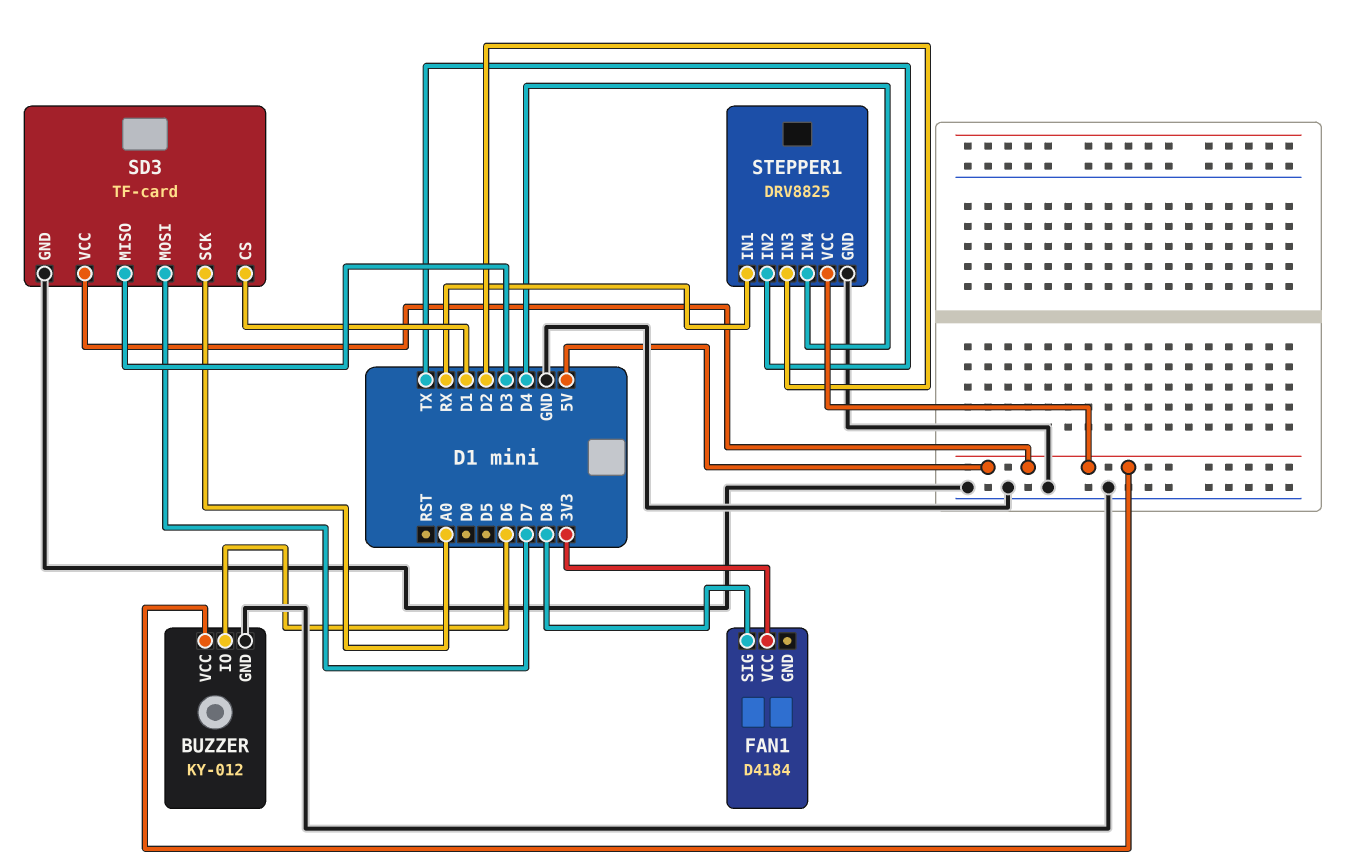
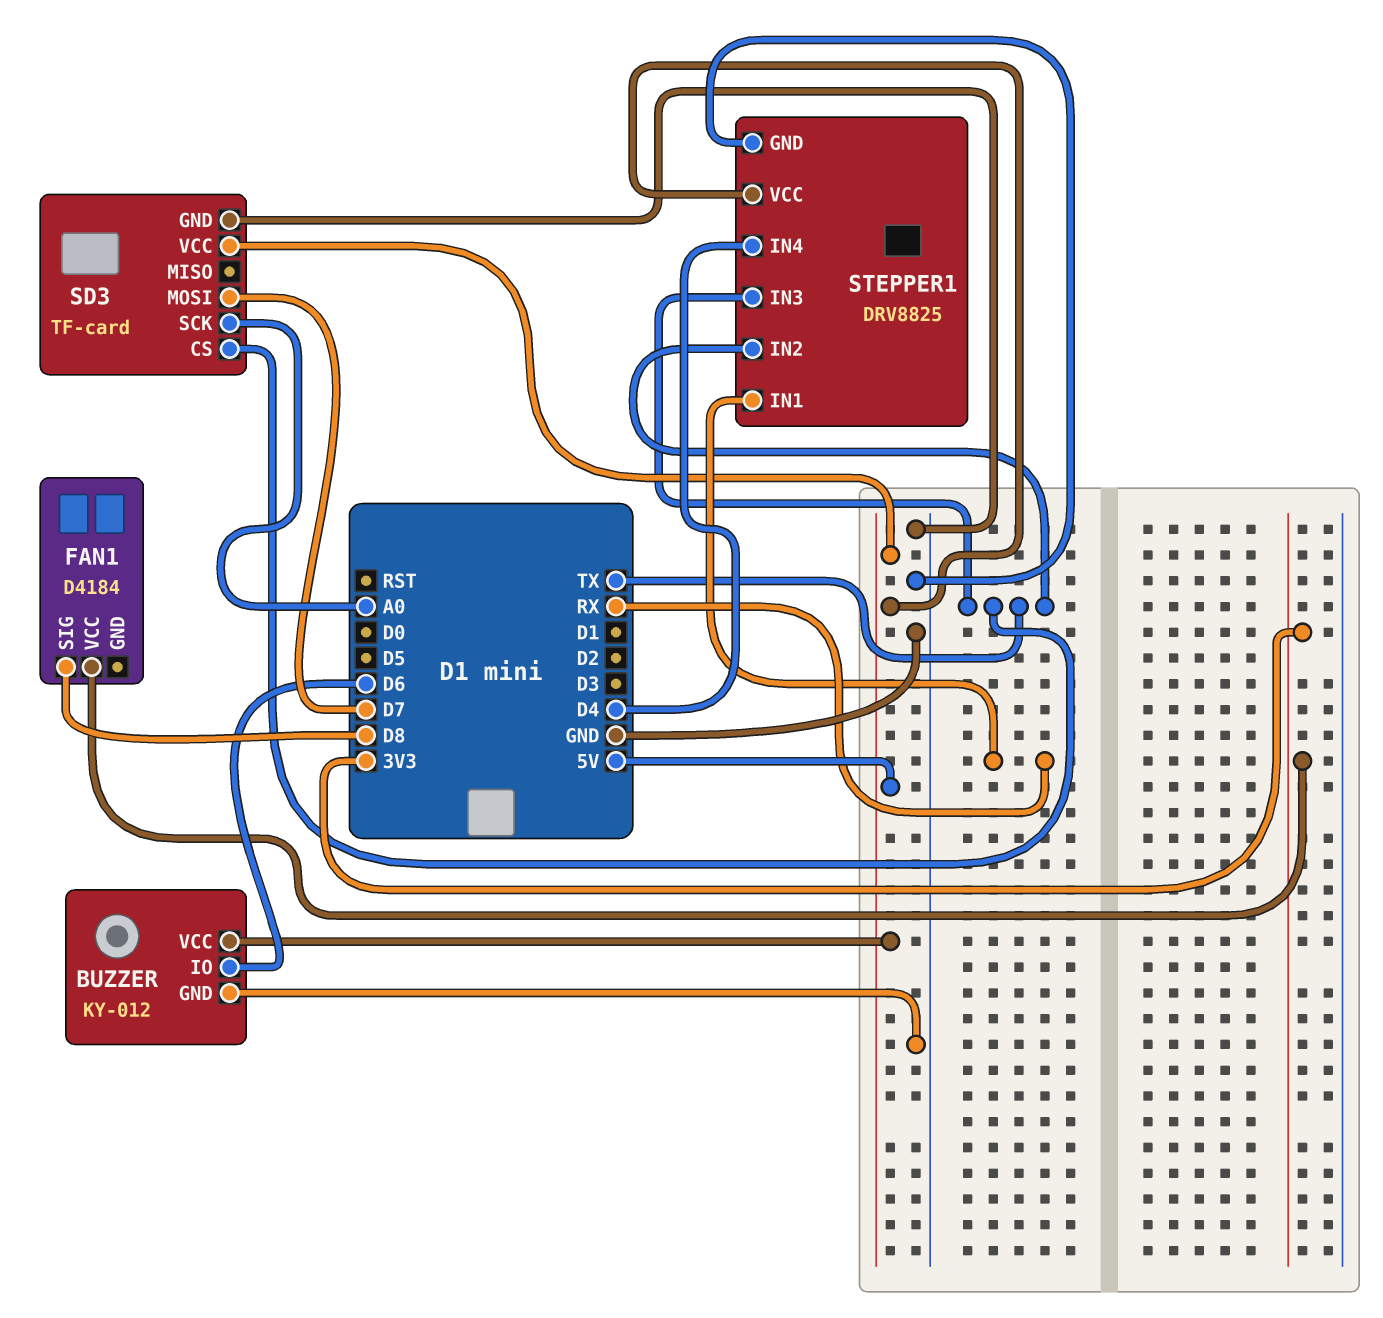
SD3 pin CS: D1 -> TX
SD3 pin MISO: D3 -> none
STEPPER1 pin IN3: D2 -> TX

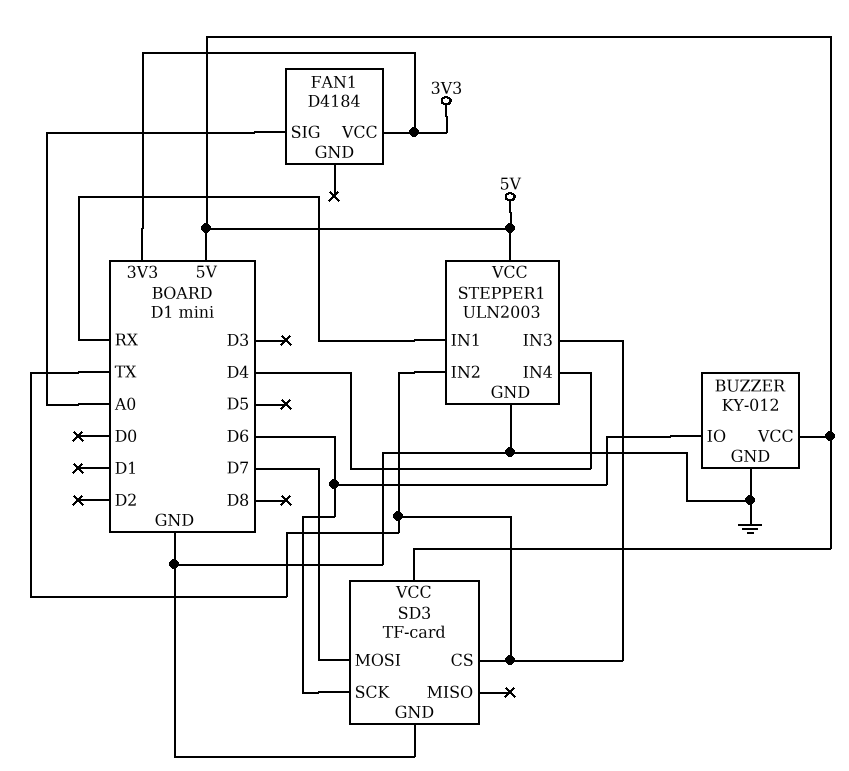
FAN1 pin SIG: D8 -> A0
SD3 pin SCK: A0 -> D6
STEPPER1: DRV8825 -> ULN2003

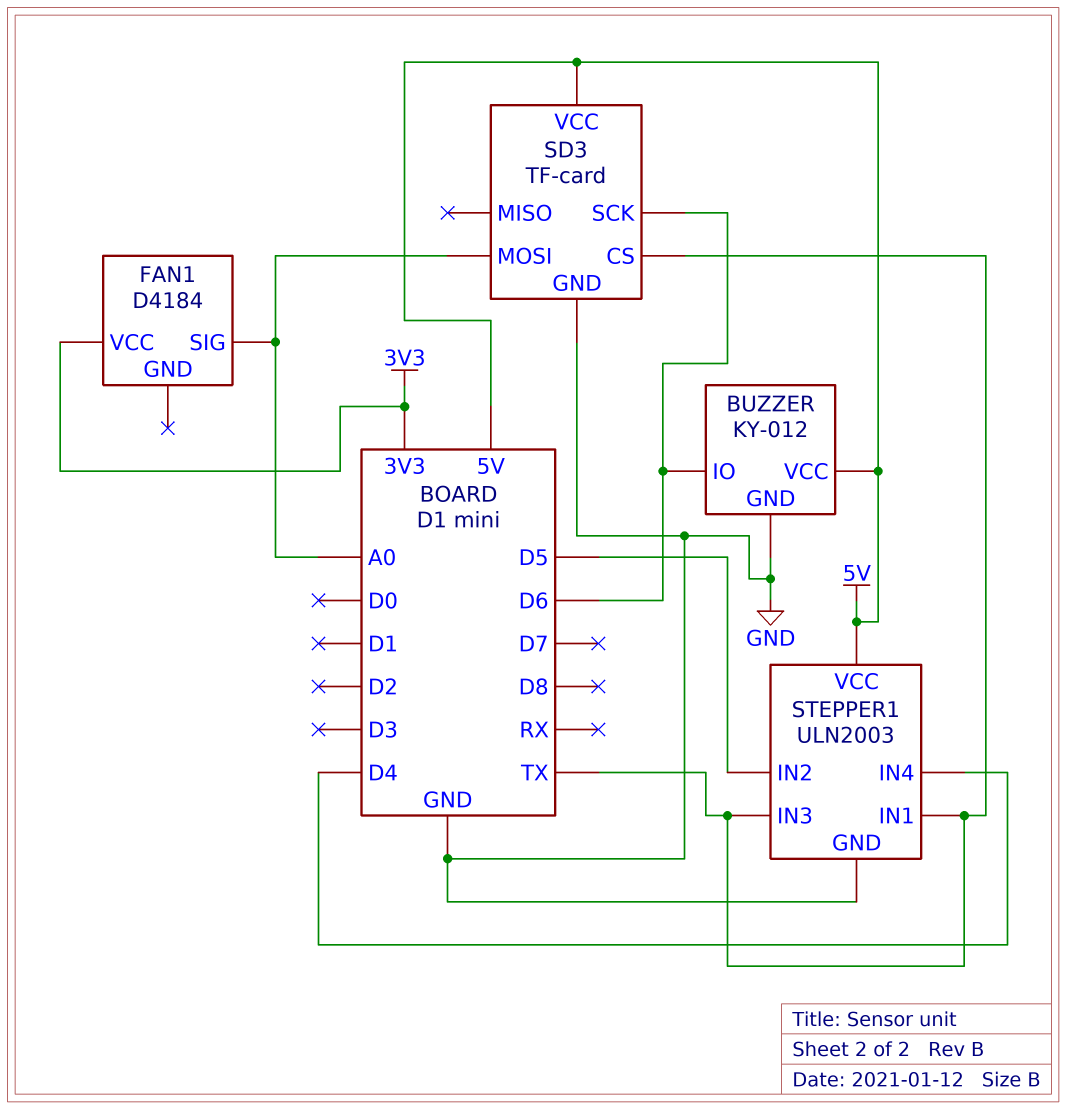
SD3 pin MOSI: D7 -> A0
STEPPER1 pin IN1: RX -> TX
STEPPER1 pin IN2: TX -> D5

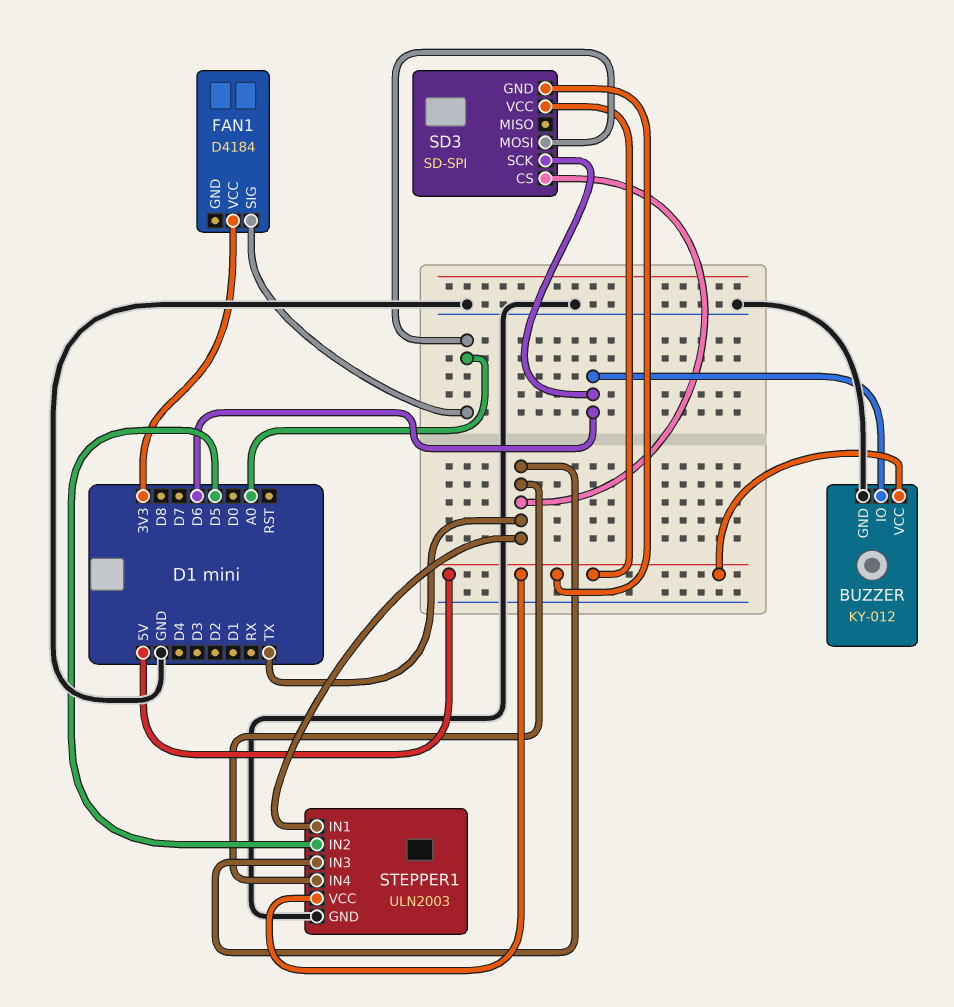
SD3: TF-card -> SD-SPI
SD3 pin GND: GND -> 5V
STEPPER1 pin IN4: D4 -> TX

